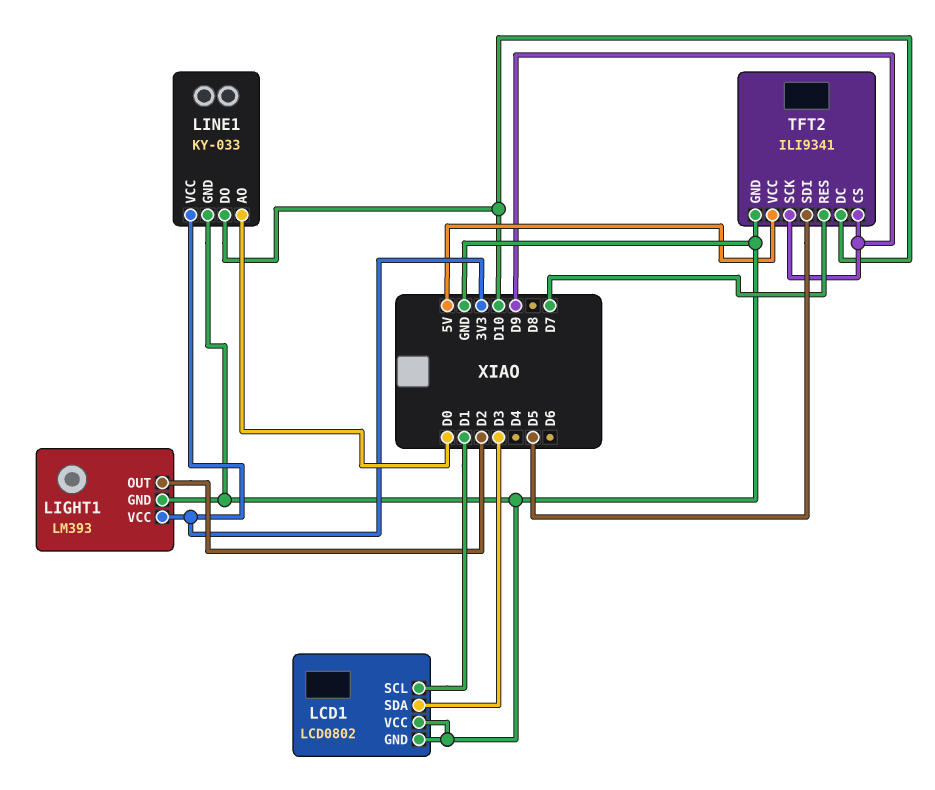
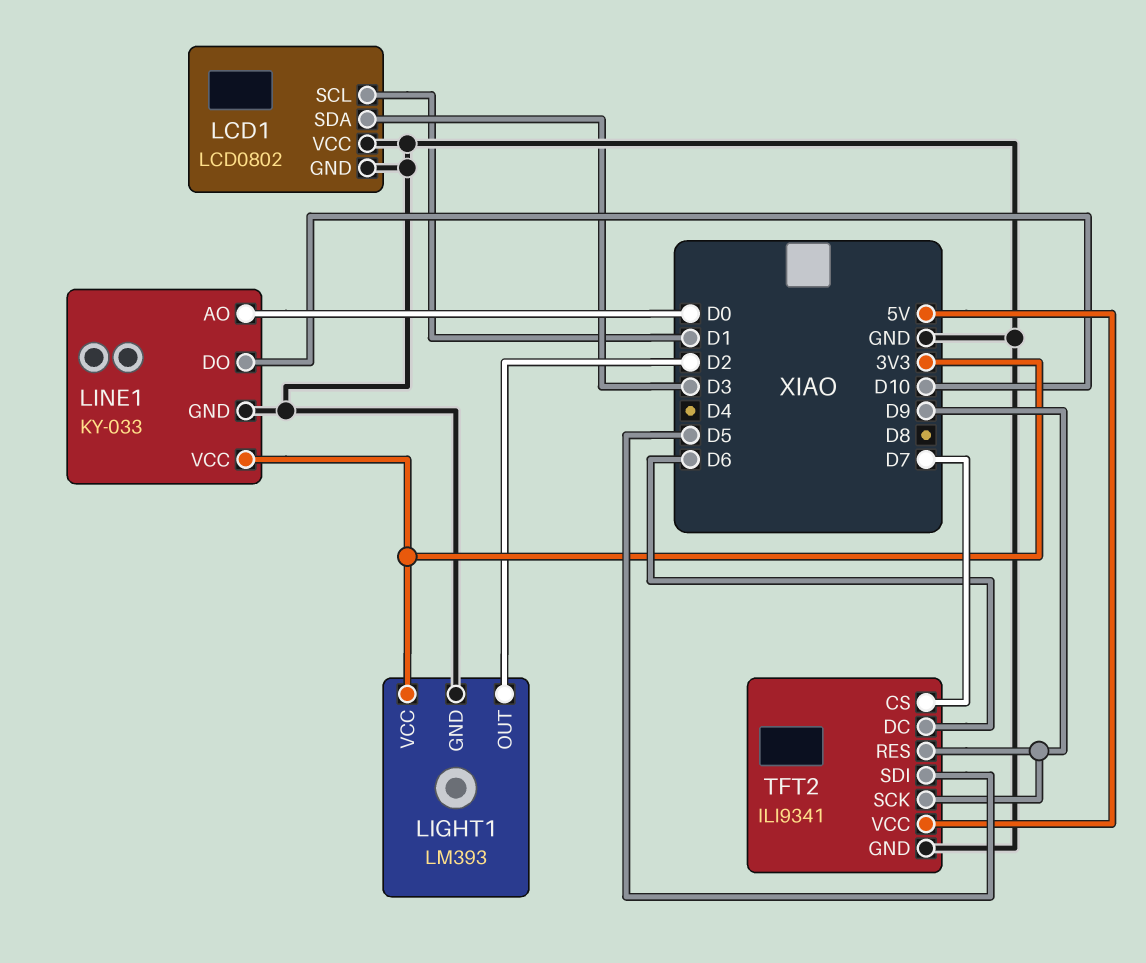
TFT2 pin CS: D9 -> D7
TFT2 pin DC: D10 -> D6
TFT2 pin RES: D7 -> D9

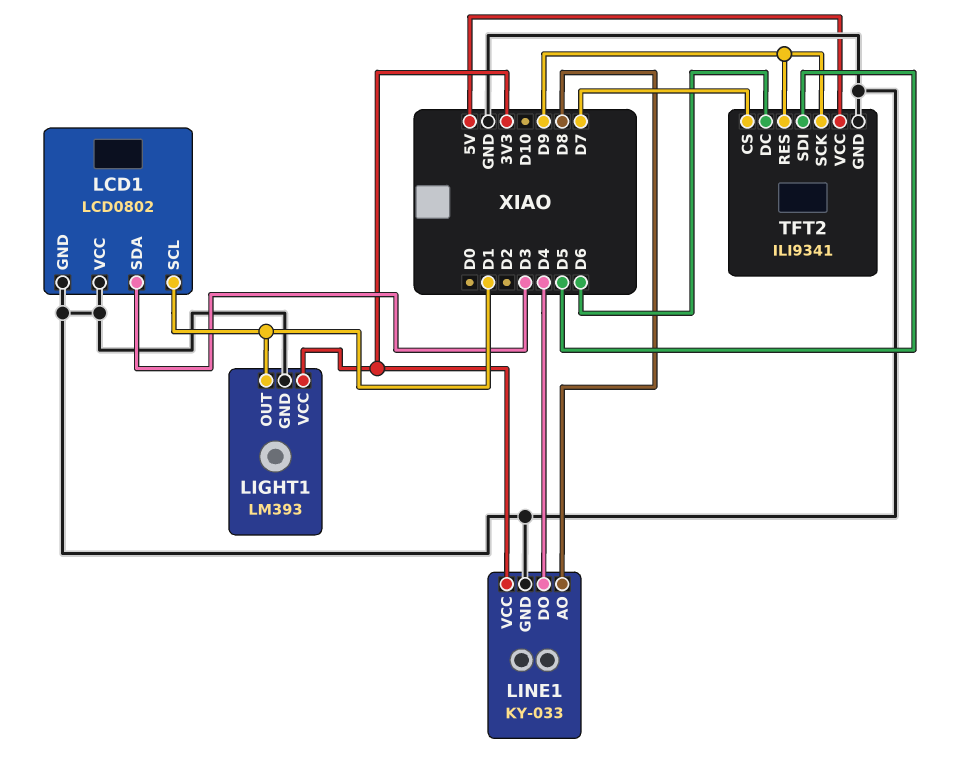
LIGHT1 pin OUT: D2 -> D1
LINE1 pin AO: D0 -> D8
LINE1 pin DO: D10 -> D4

